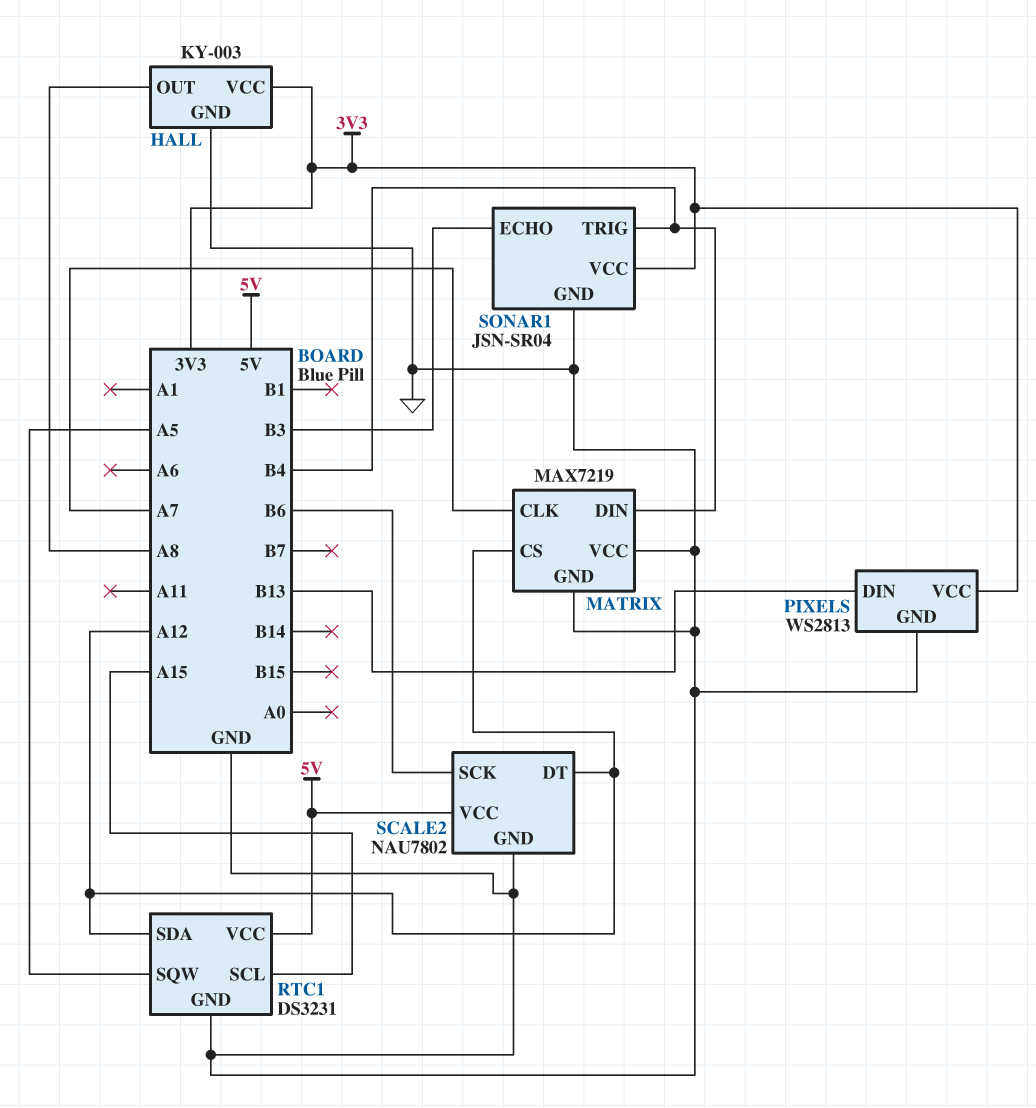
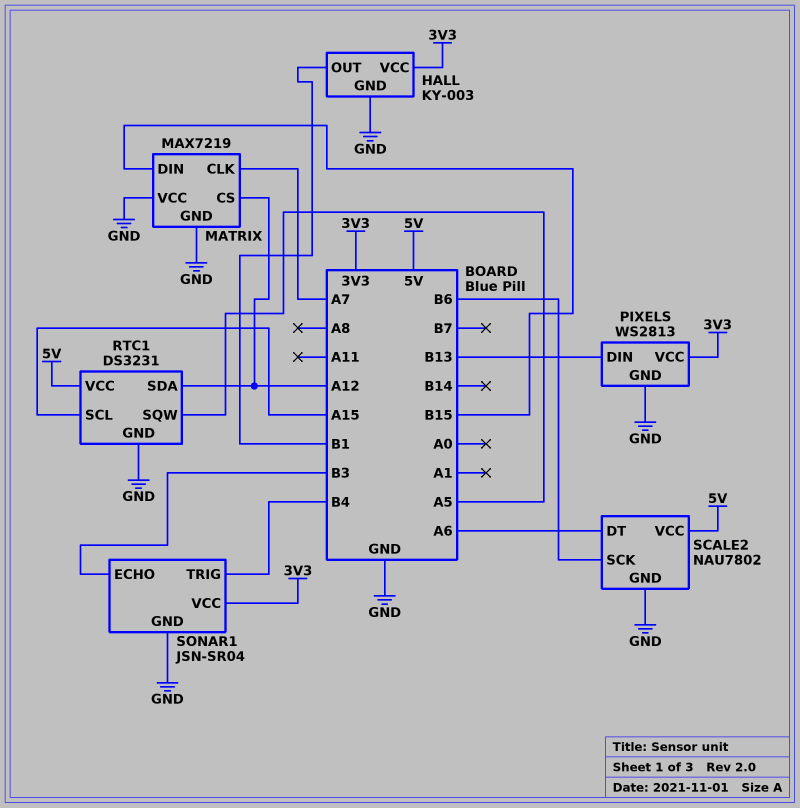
HALL pin OUT: A8 -> B1
MATRIX pin DIN: B4 -> B15
SCALE2 pin DT: A12 -> A6

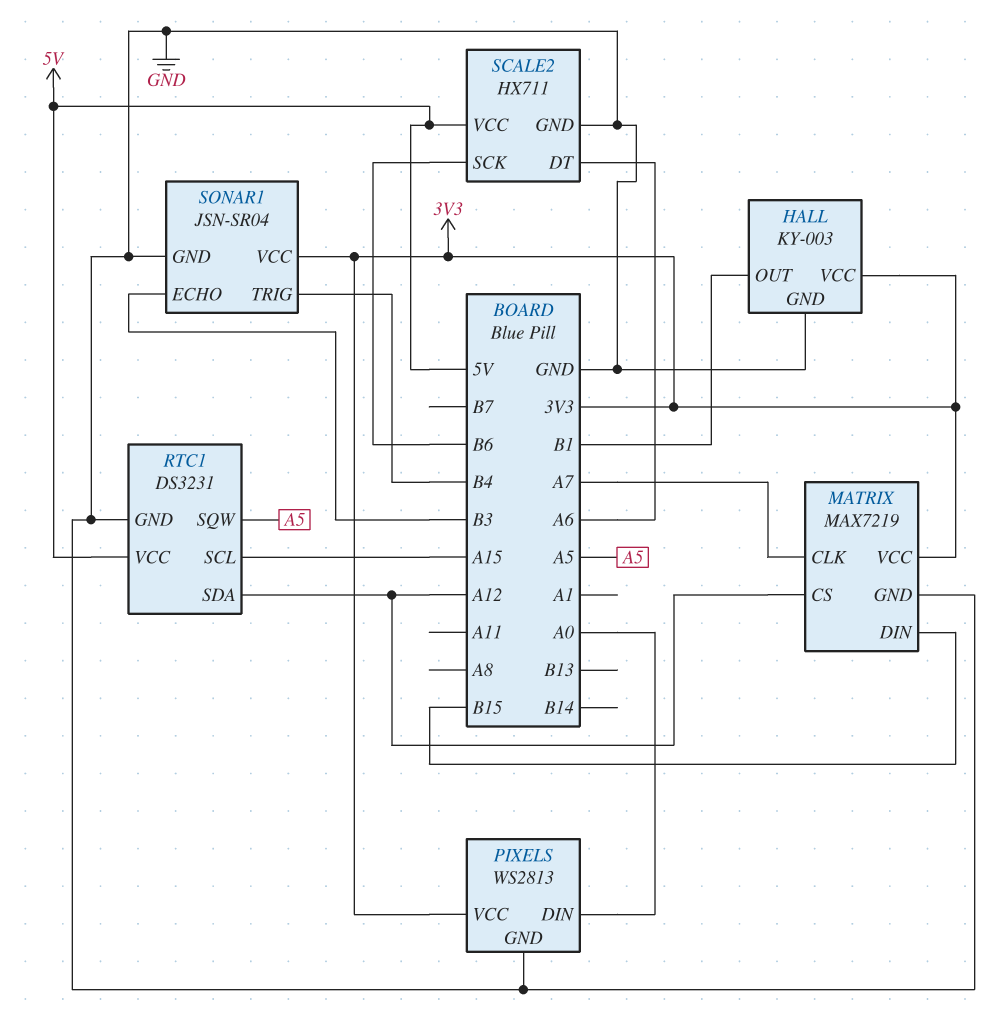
MATRIX pin VCC: GND -> 3V3
PIXELS pin DIN: B13 -> A0
SCALE2: NAU7802 -> HX711

